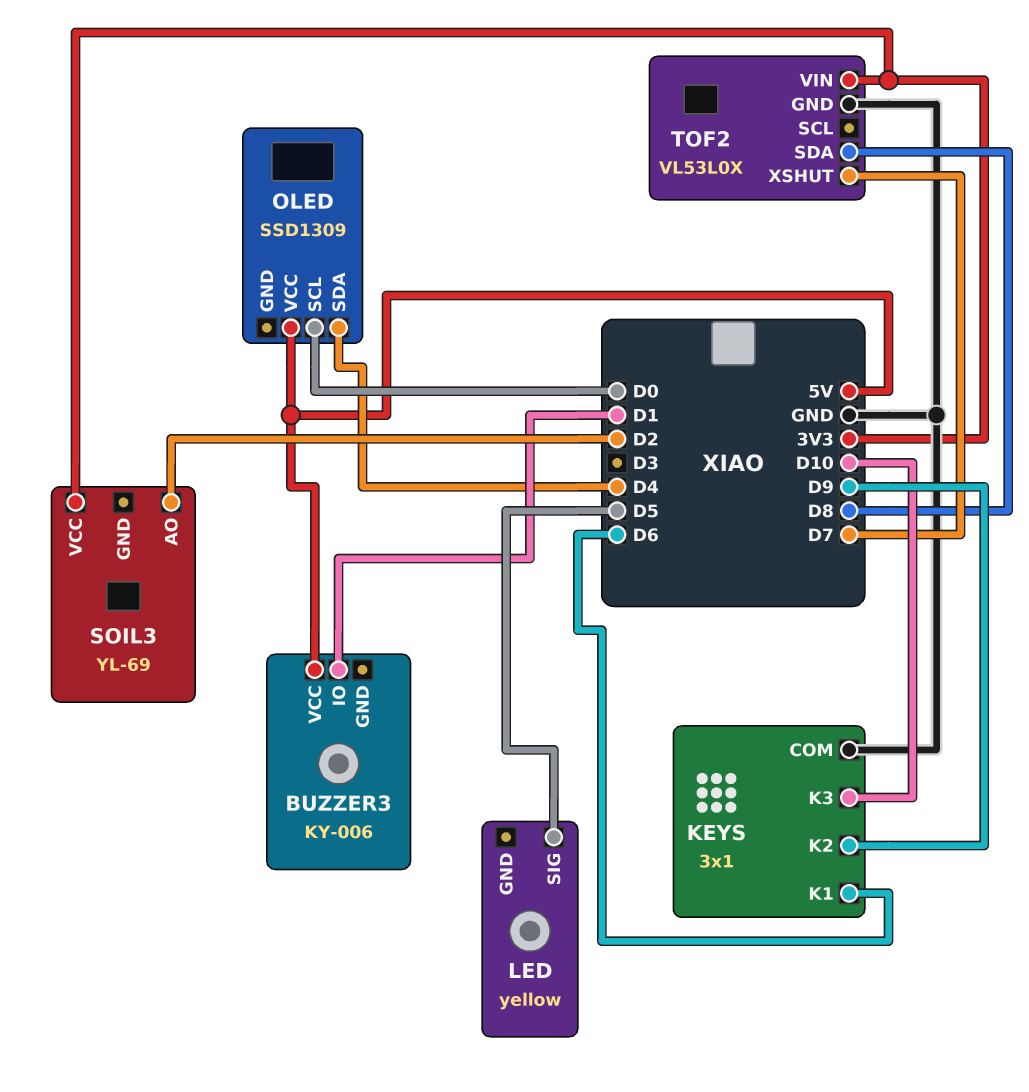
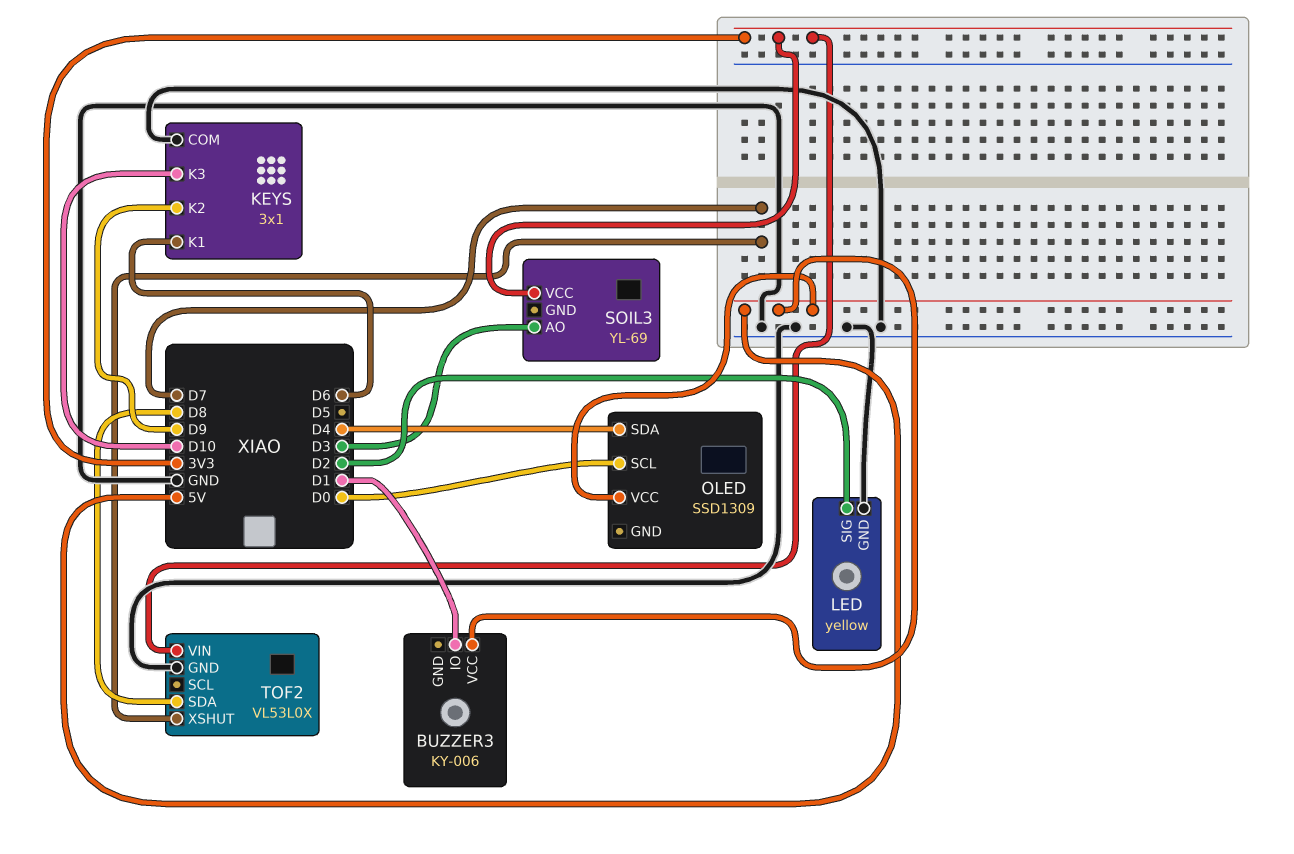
LED pin GND: none -> GND
LED pin SIG: D5 -> D2
SOIL3 pin AO: D2 -> D3

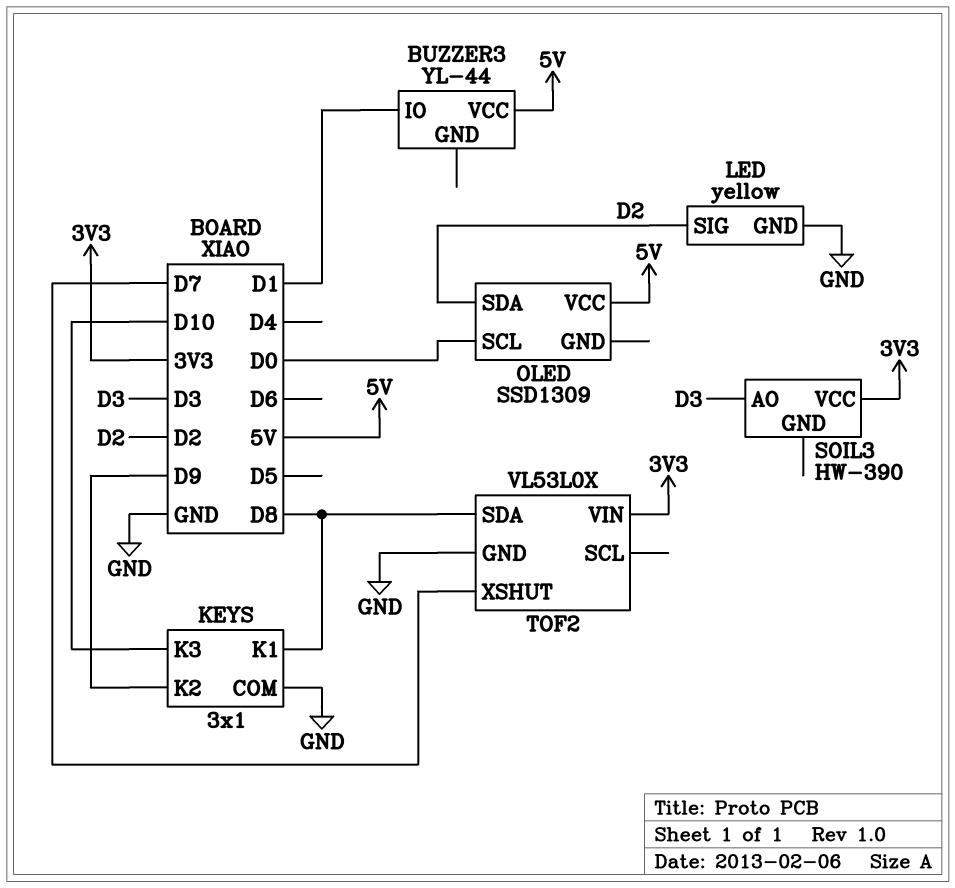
BUZZER3: KY-006 -> YL-44
KEYS pin K1: D6 -> D8
OLED pin SDA: D4 -> D2
SOIL3: YL-69 -> HW-390

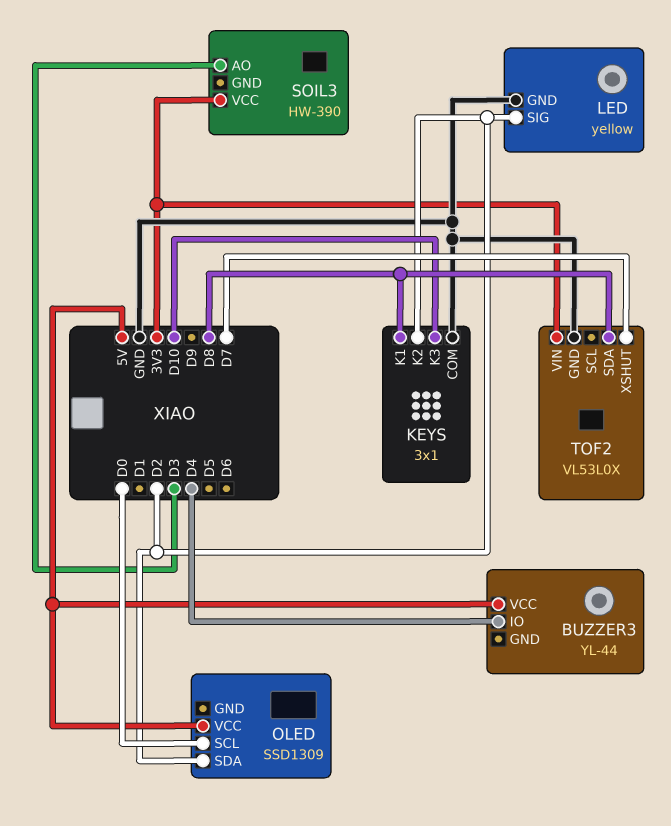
BUZZER3 pin IO: D1 -> D4
KEYS pin K2: D9 -> D2

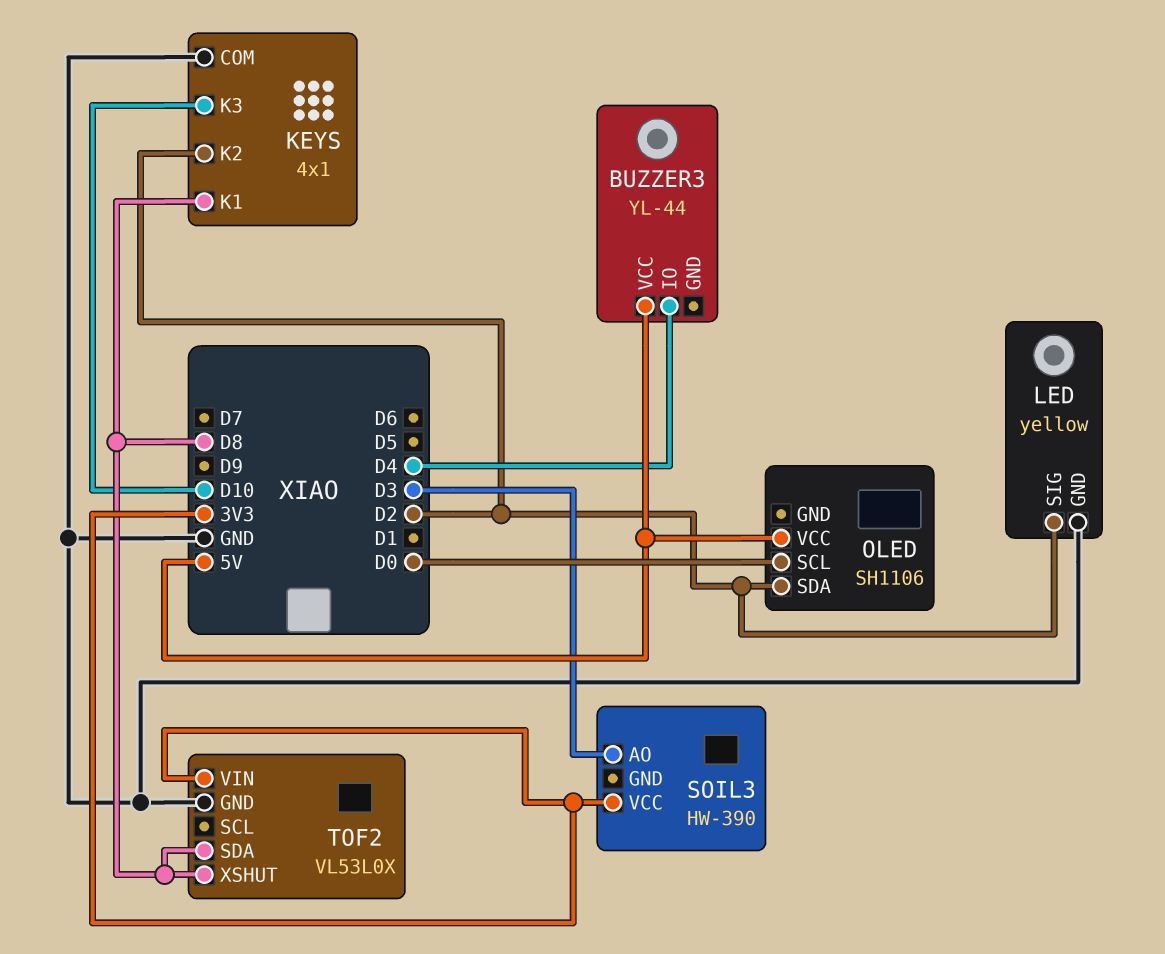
KEYS: 3x1 -> 4x1
OLED: SSD1309 -> SH1106
TOF2 pin XSHUT: D7 -> D8

